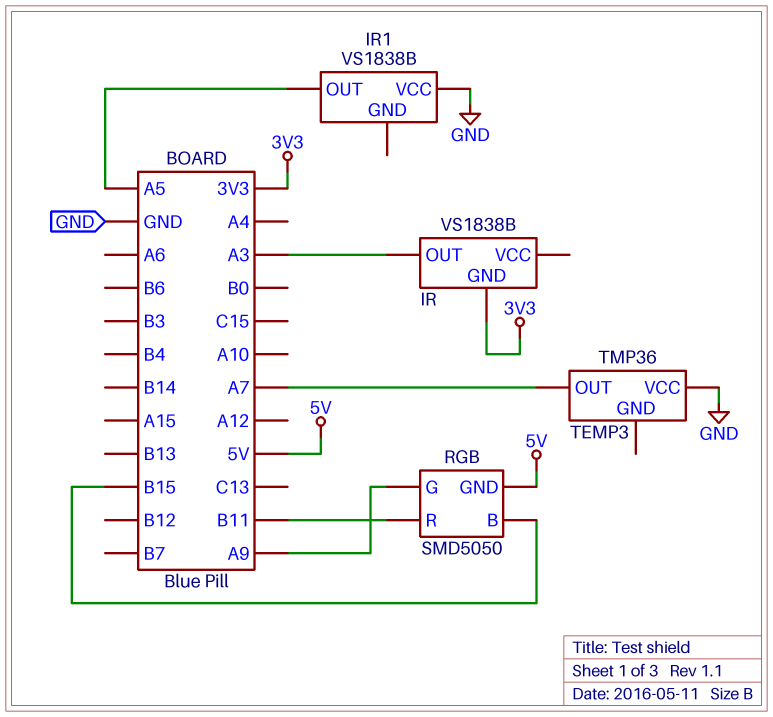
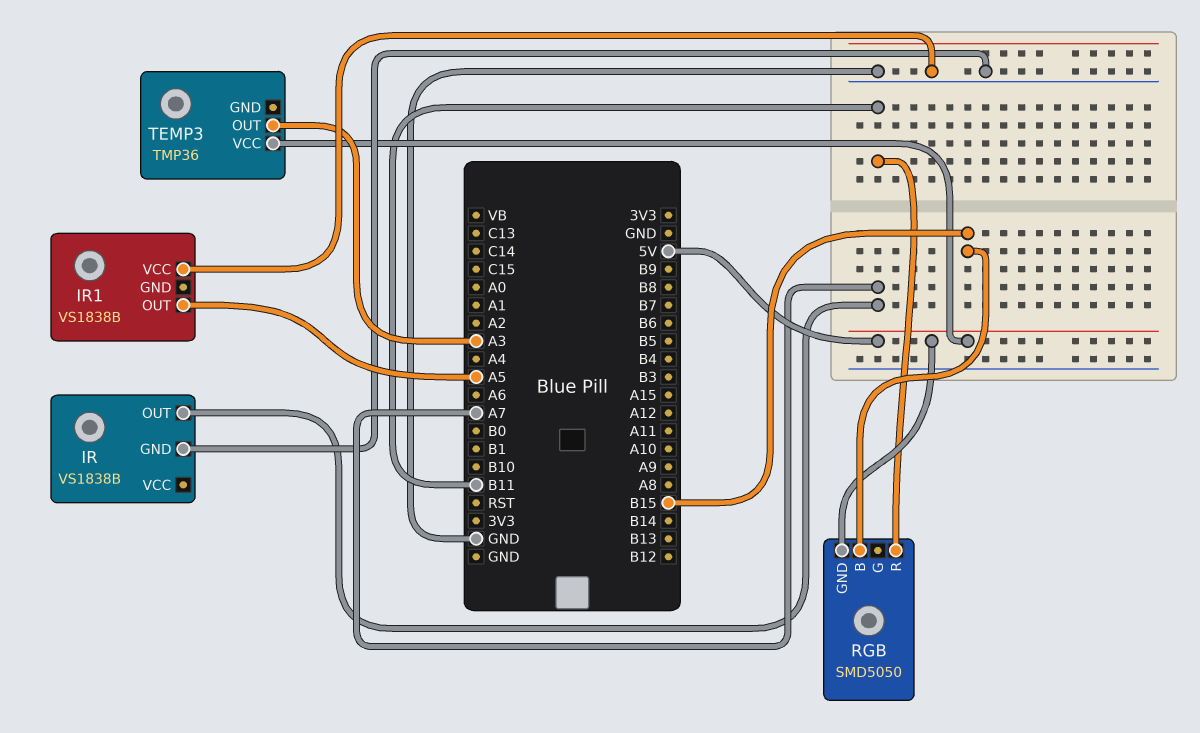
IR pin GND: 3V3 -> GND
IR pin OUT: A3 -> A7
RGB pin G: A9 -> none
TEMP3 pin OUT: A7 -> A3
TEMP3 pin VCC: GND -> 5V

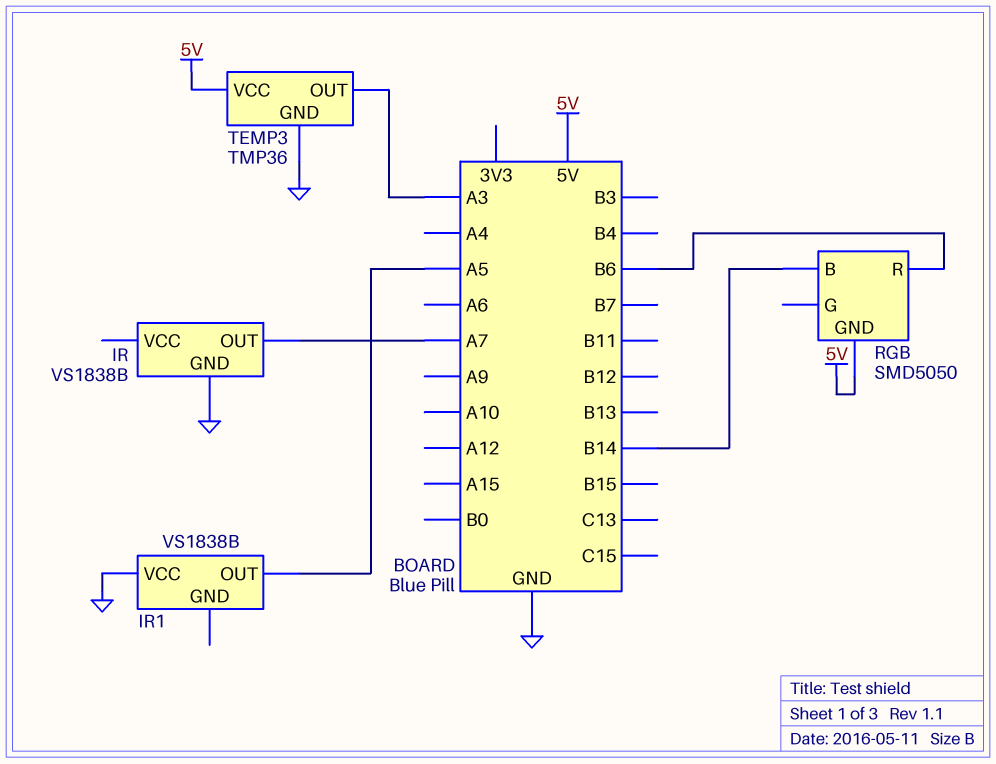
RGB pin B: B15 -> B14
RGB pin R: B11 -> B6
TEMP3 pin GND: none -> GND

